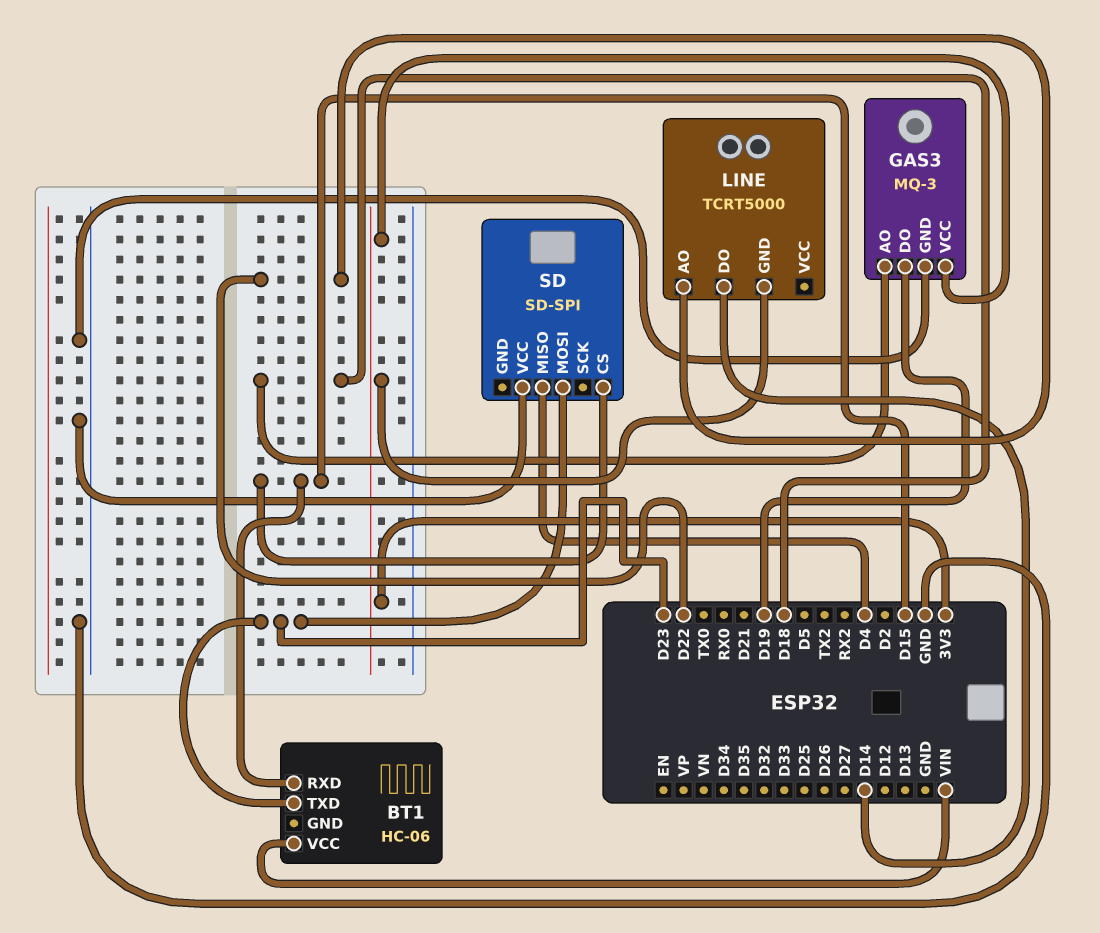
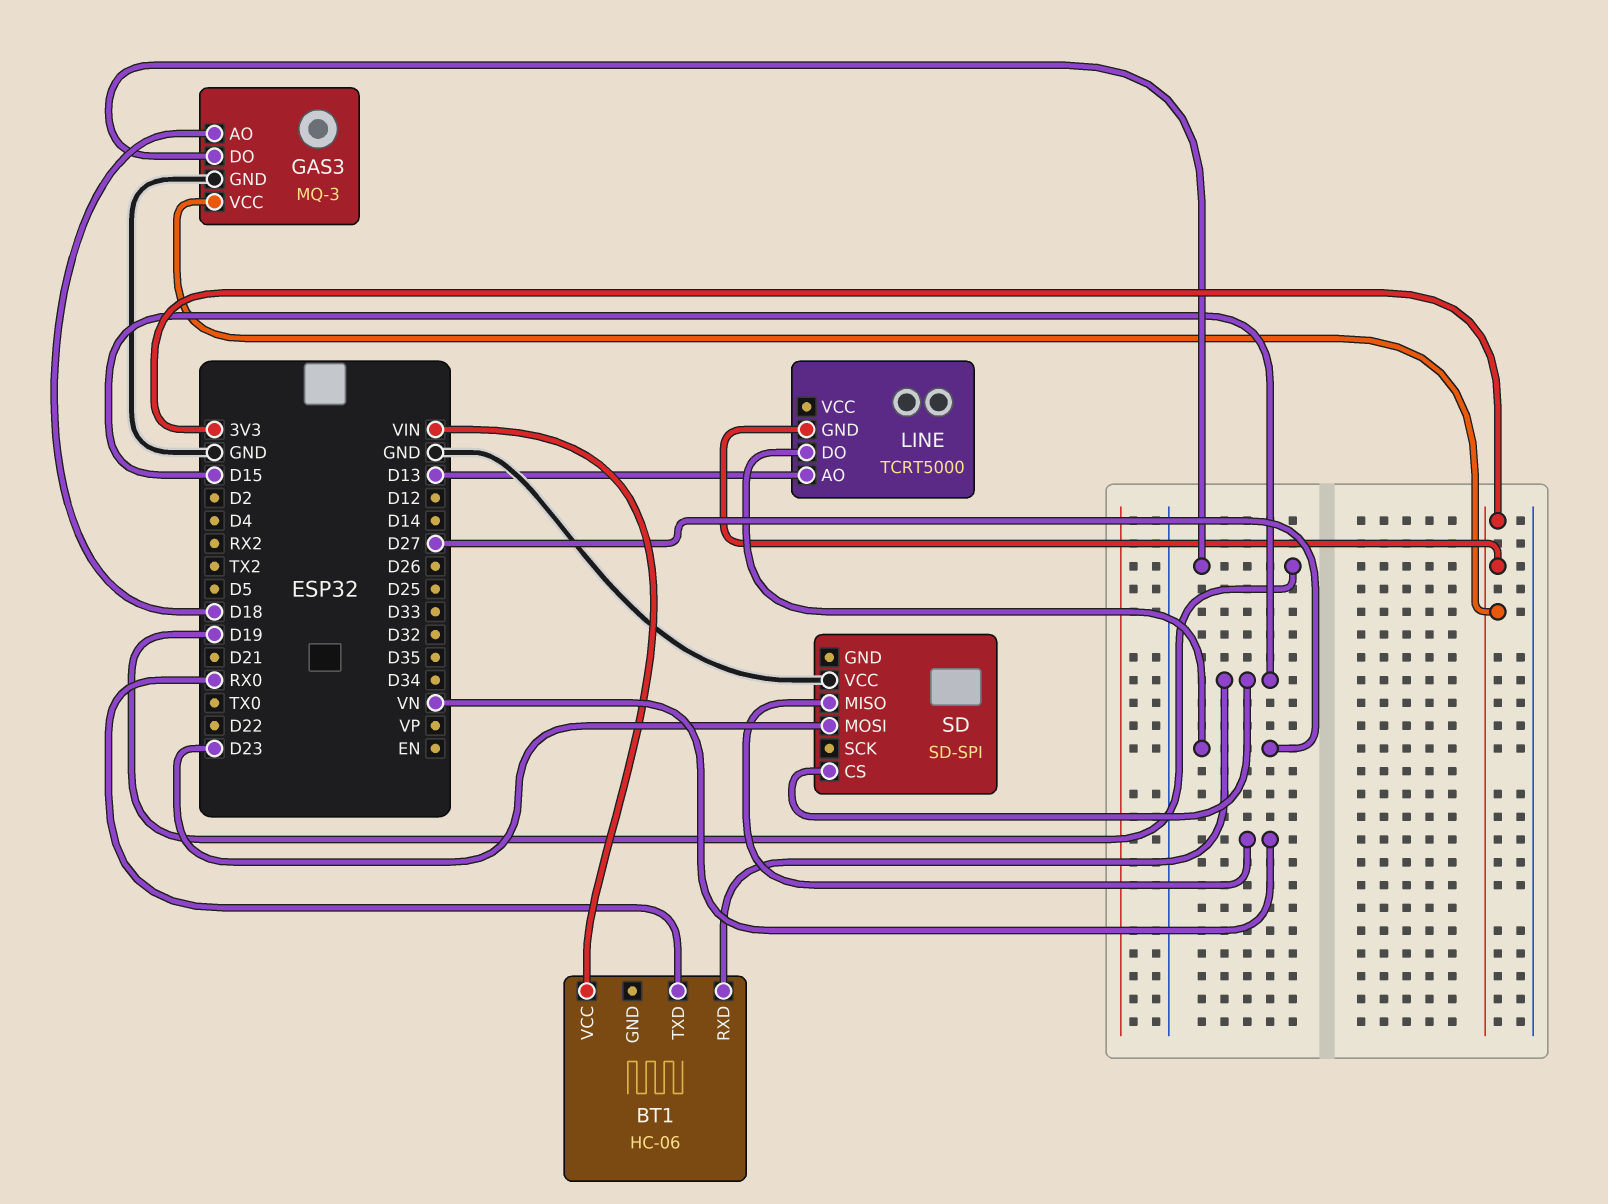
BT1 pin TXD: D23 -> RX0
LINE pin AO: D22 -> D13
LINE pin DO: D14 -> D27
SD pin MISO: D4 -> VN

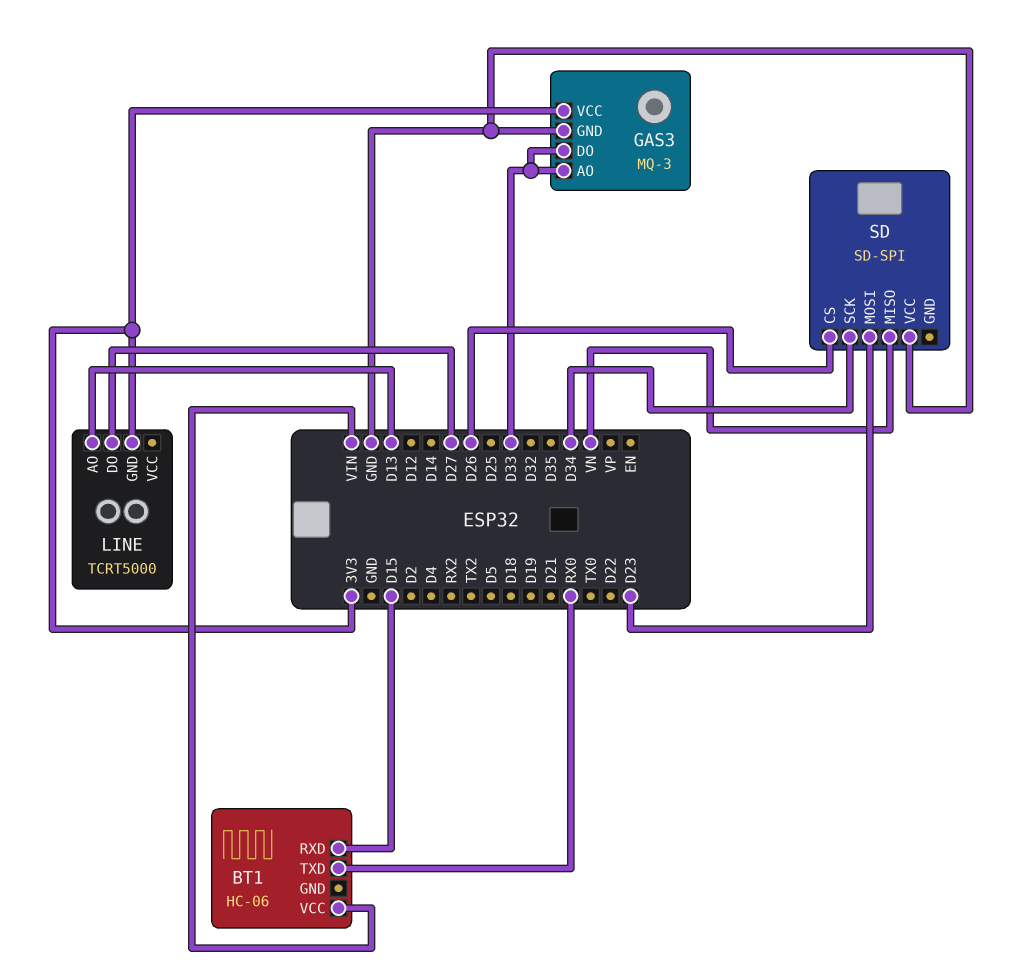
GAS3 pin AO: D18 -> D33
GAS3 pin DO: D19 -> D33
SD pin CS: D15 -> D26
SD pin SCK: none -> D34

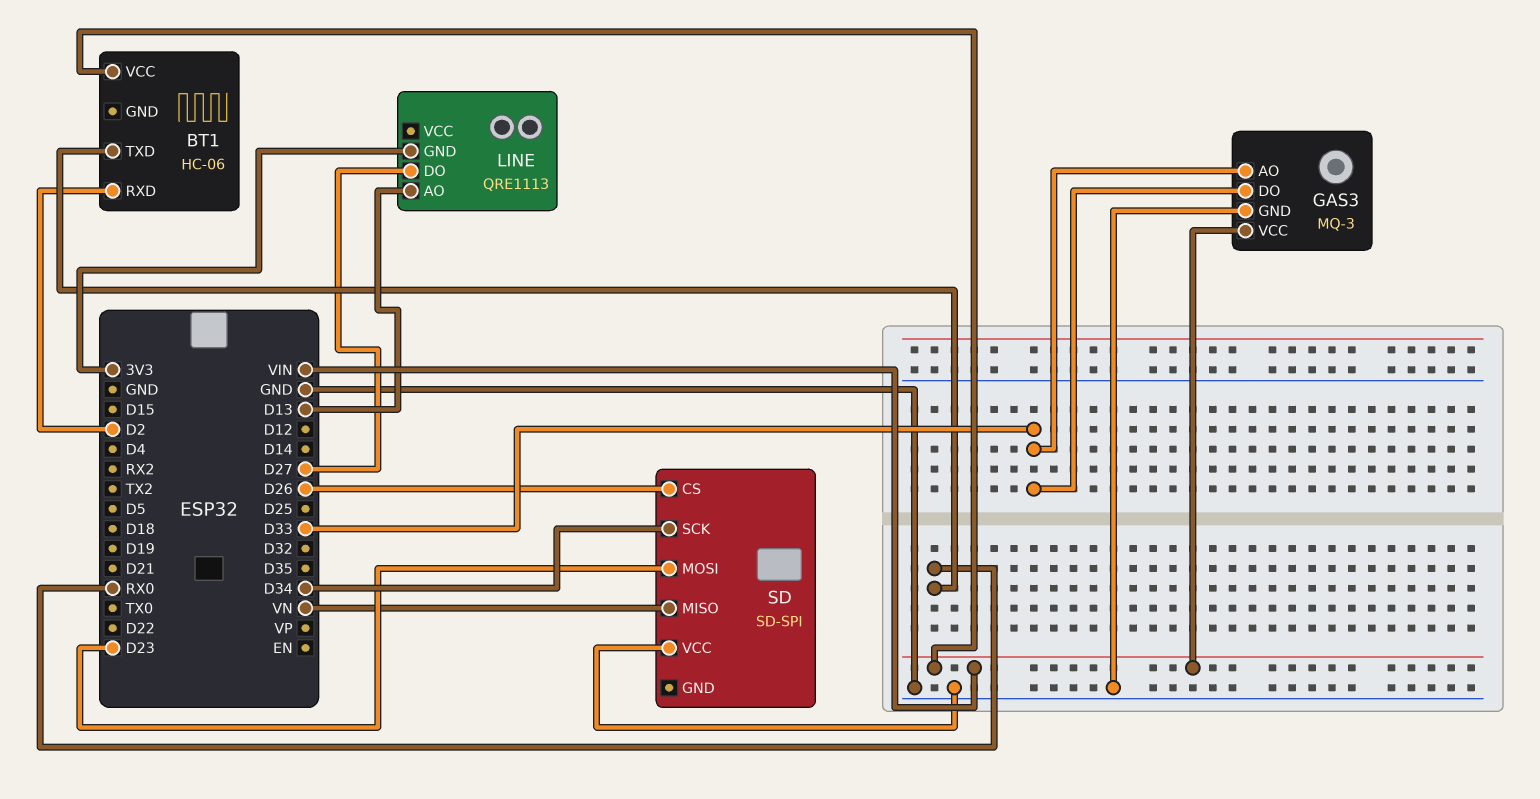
BT1 pin RXD: D15 -> D2
GAS3 pin VCC: 3V3 -> VIN
LINE: TCRT5000 -> QRE1113

